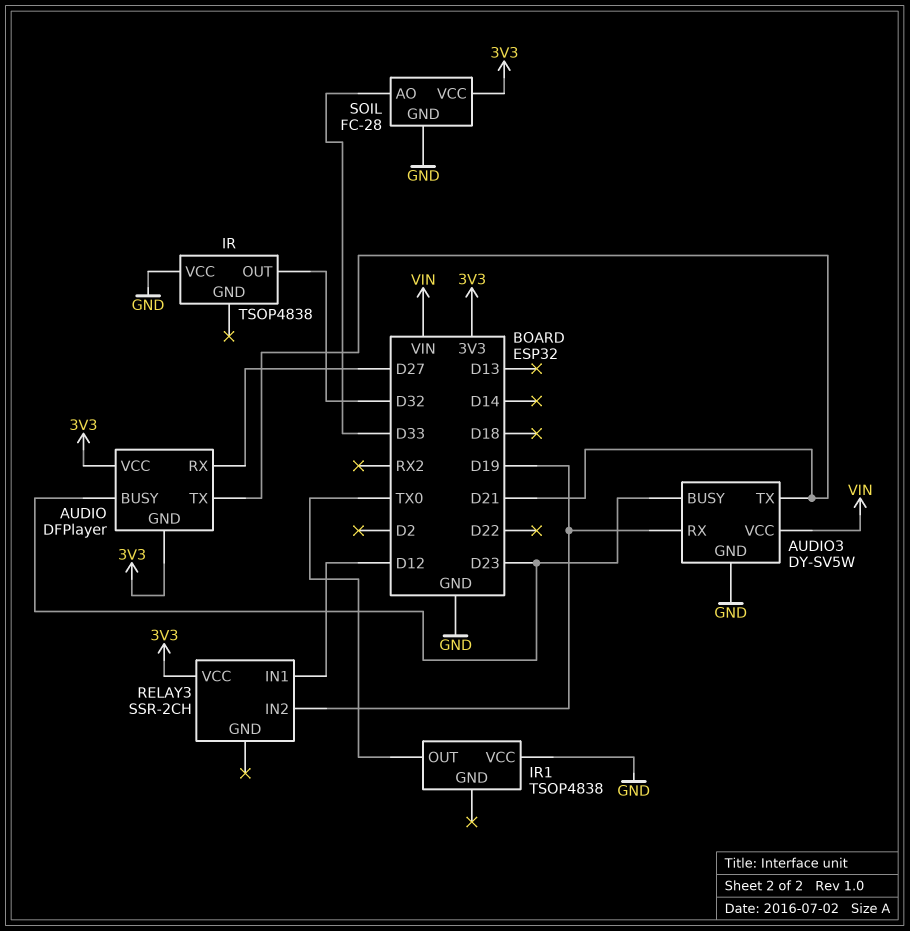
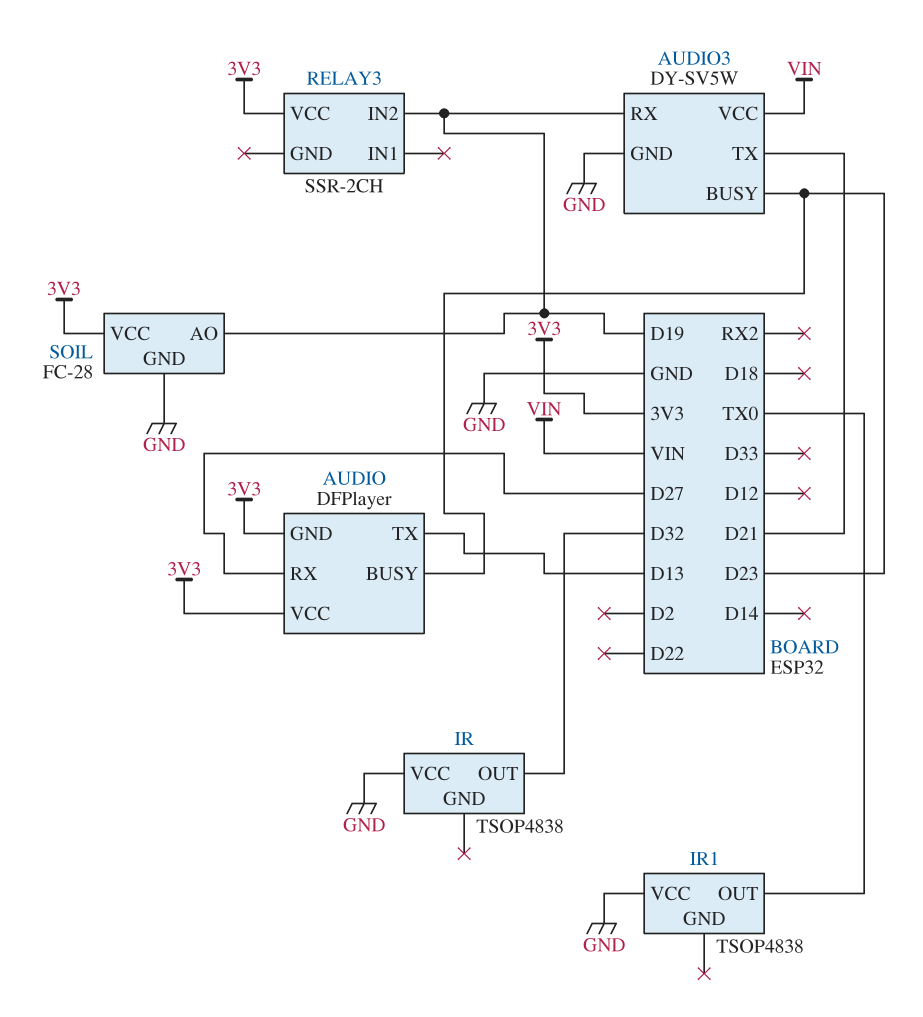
AUDIO pin TX: D21 -> D13
RELAY3 pin IN1: D12 -> none
SOIL pin AO: D33 -> D19

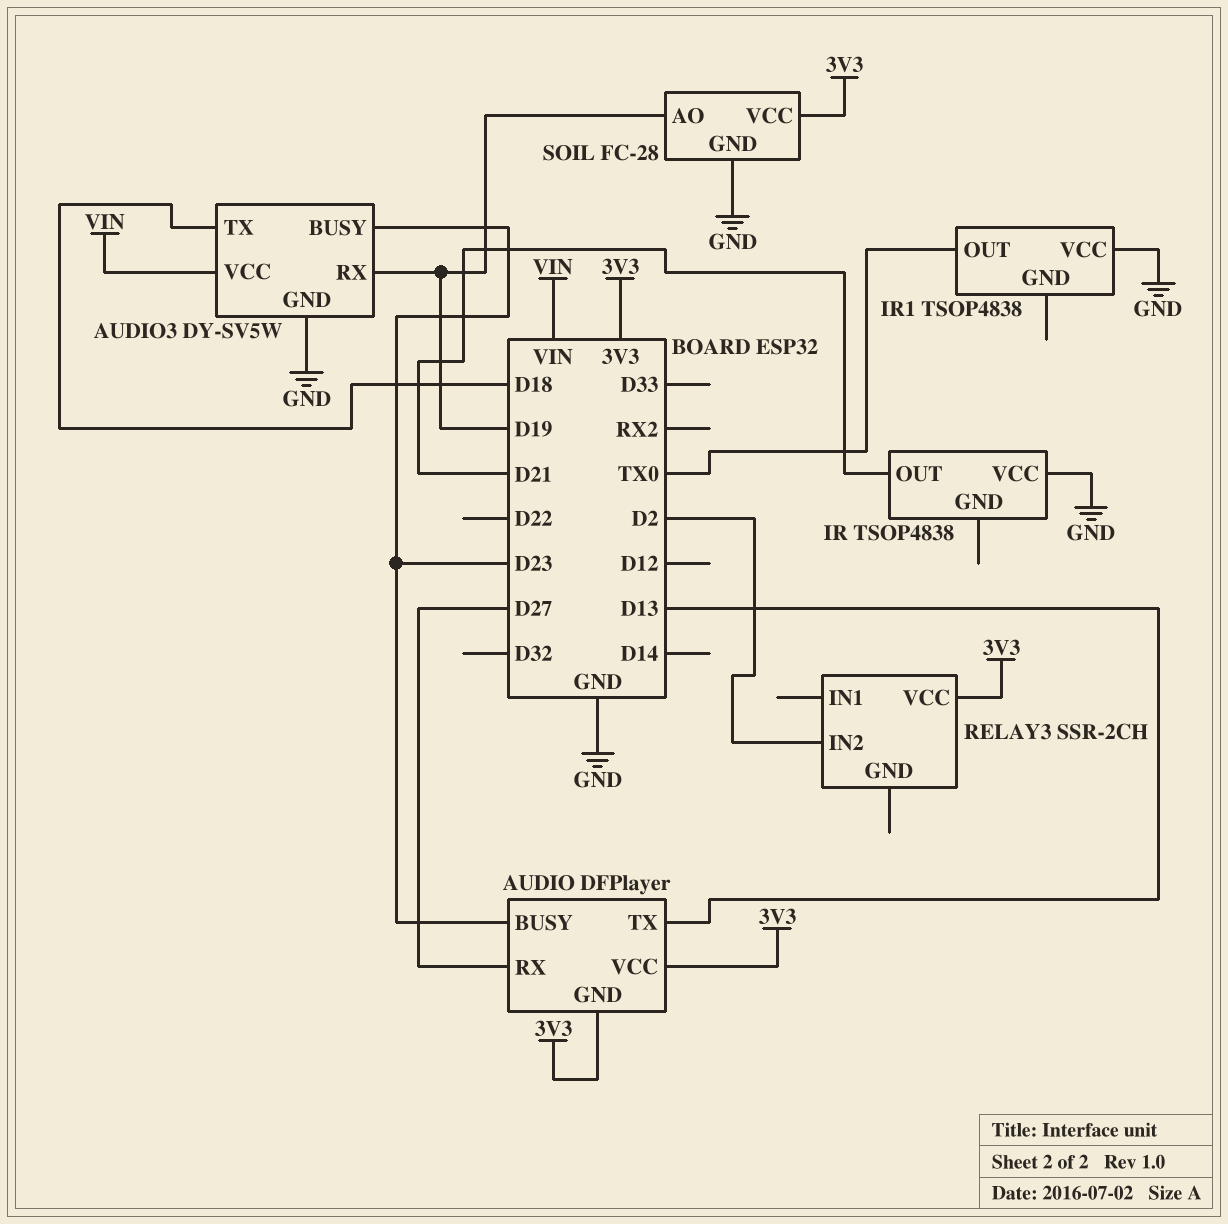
AUDIO3 pin TX: D21 -> D18
IR pin OUT: D32 -> D21
RELAY3 pin IN2: D19 -> D2

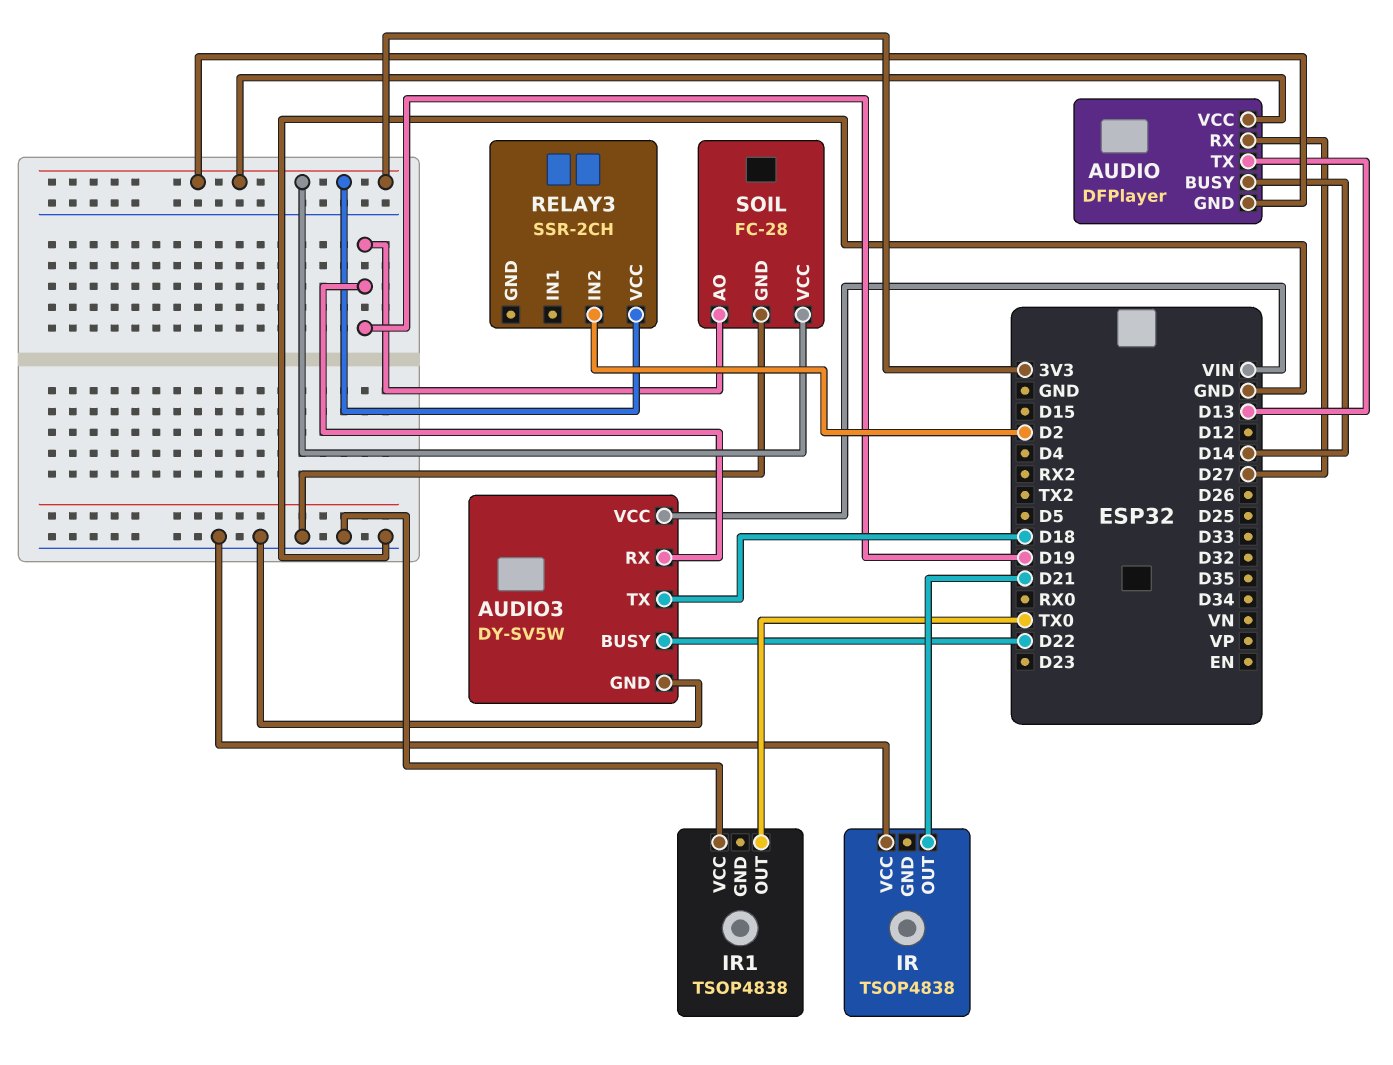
AUDIO pin BUSY: D23 -> D14
AUDIO3 pin BUSY: D23 -> D22

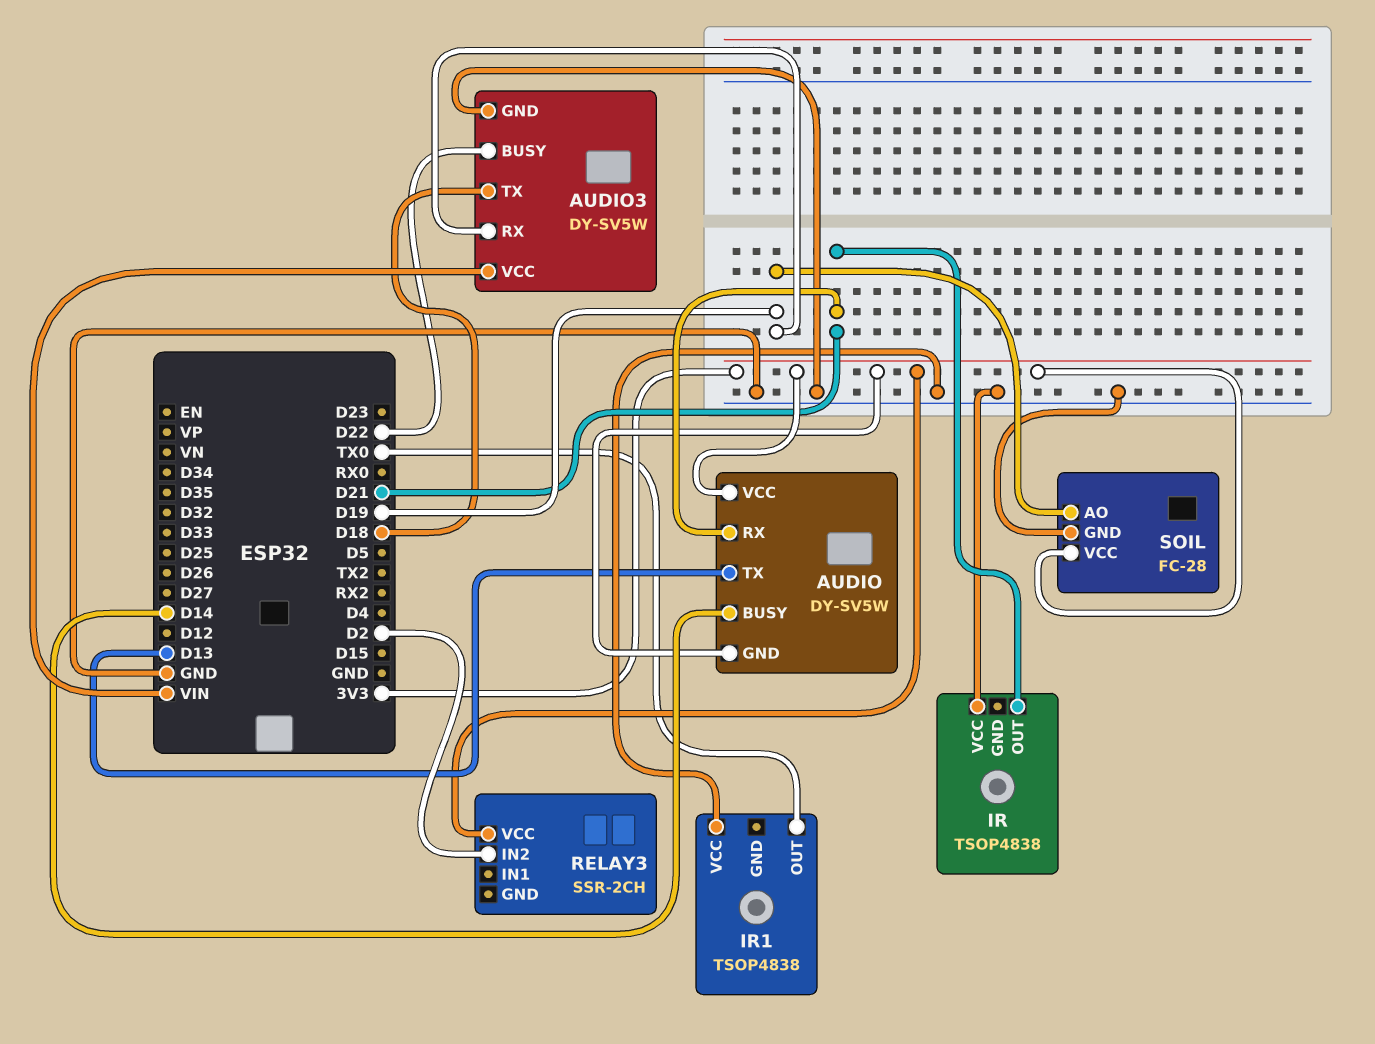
AUDIO: DFPlayer -> DY-SV5W
AUDIO pin RX: D27 -> D21

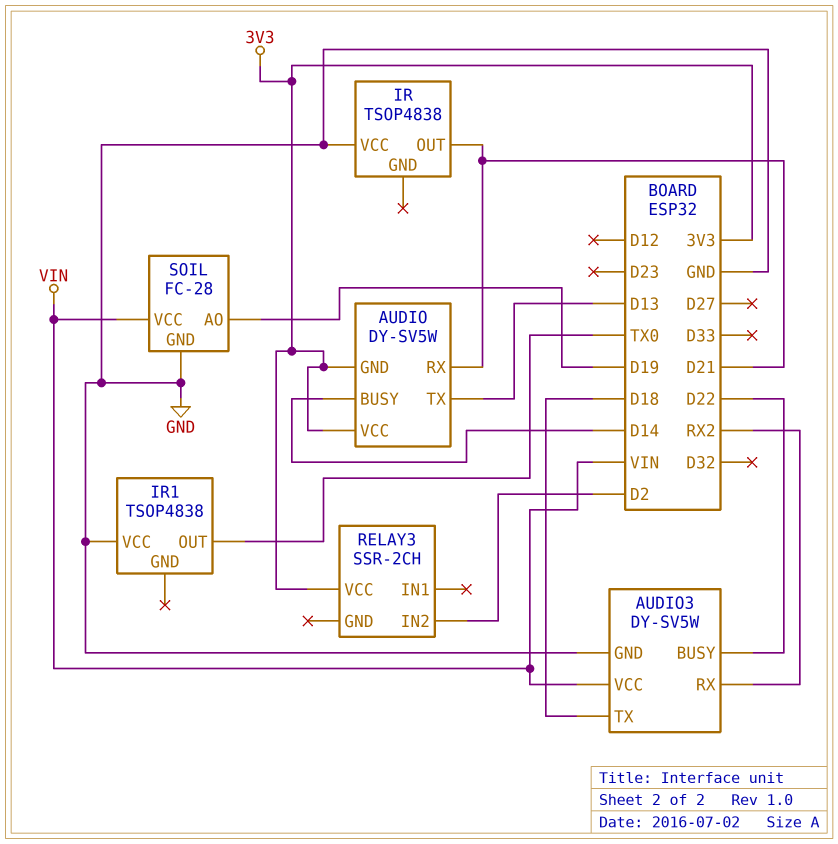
AUDIO3 pin RX: D19 -> RX2
SOIL pin VCC: 3V3 -> VIN

